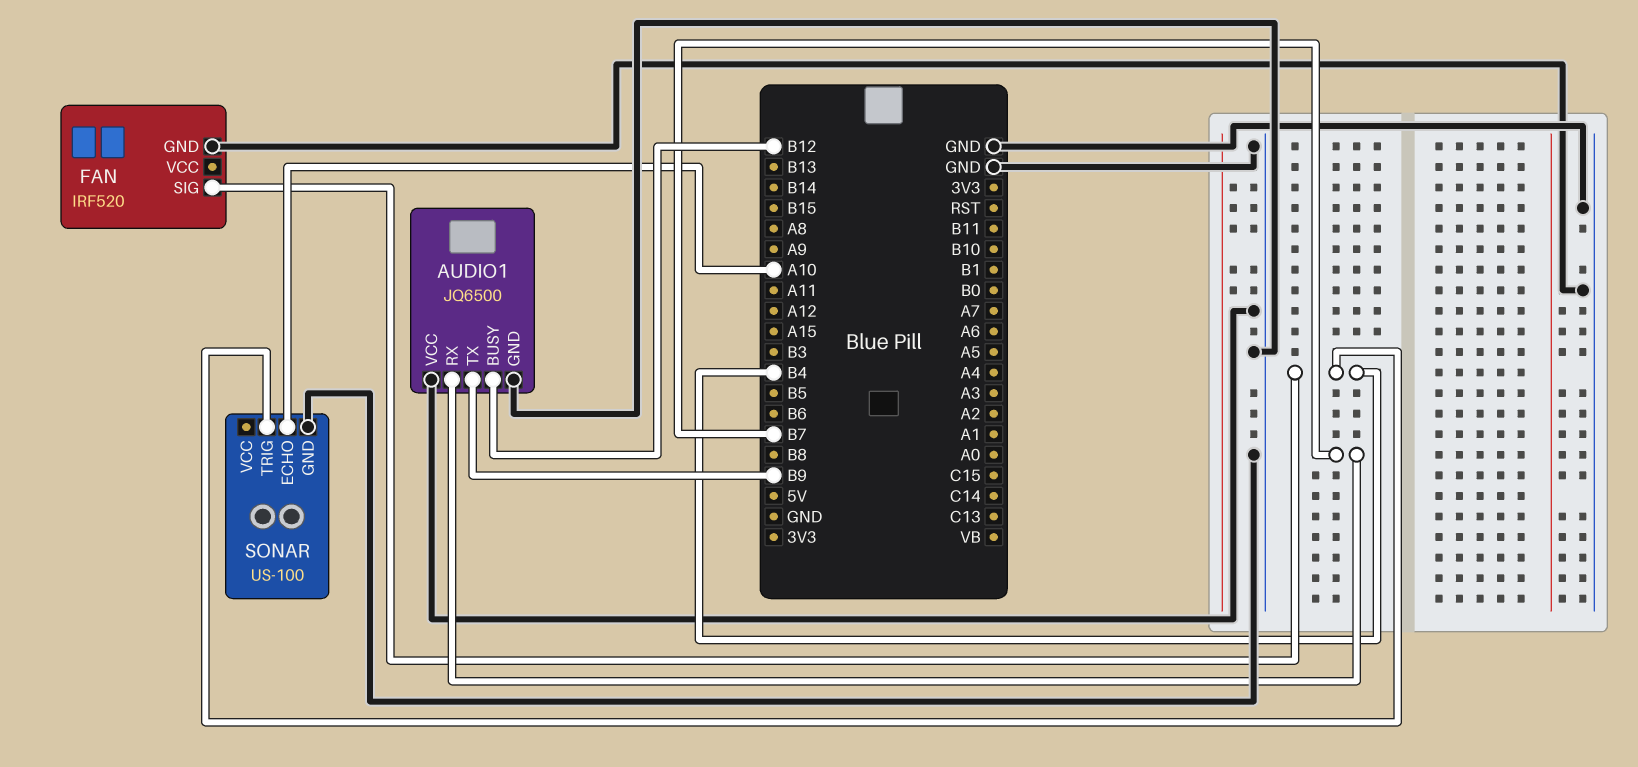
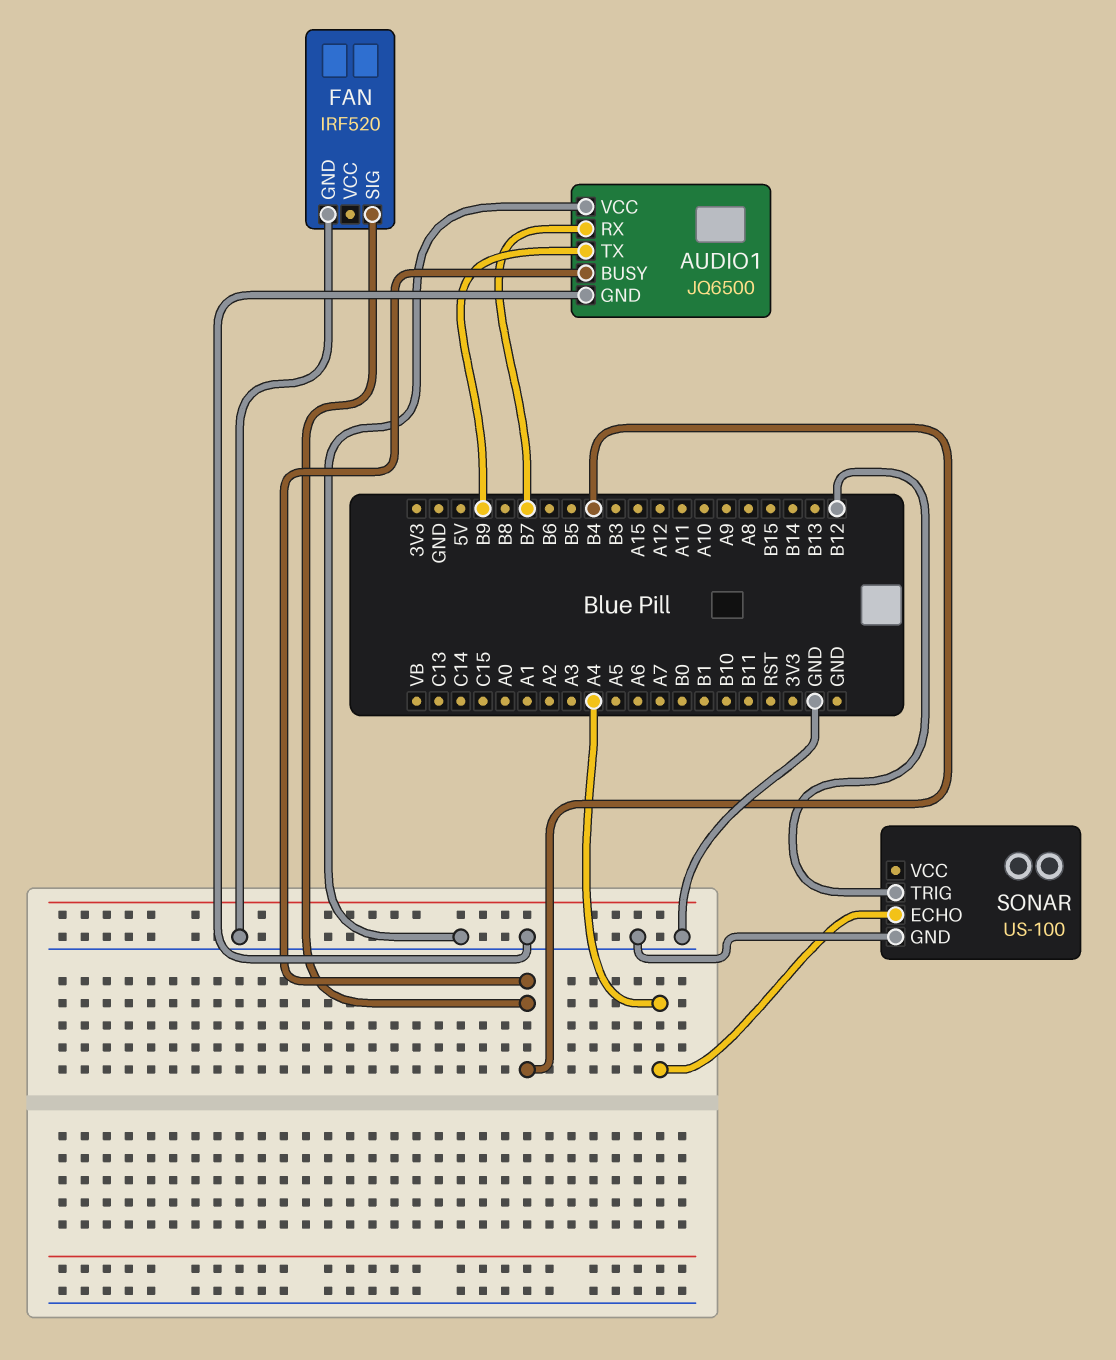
AUDIO1 pin BUSY: B12 -> B4
SONAR pin ECHO: A10 -> A4
SONAR pin TRIG: B4 -> B12

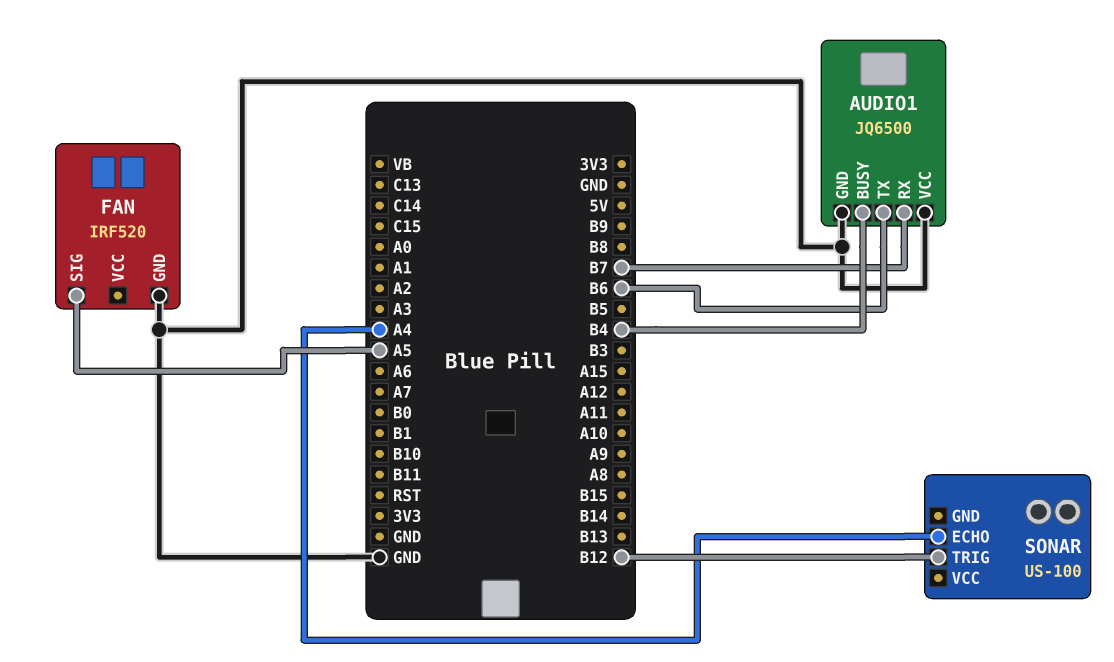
AUDIO1 pin TX: B9 -> B6
FAN pin SIG: B4 -> A5
SONAR pin GND: GND -> none

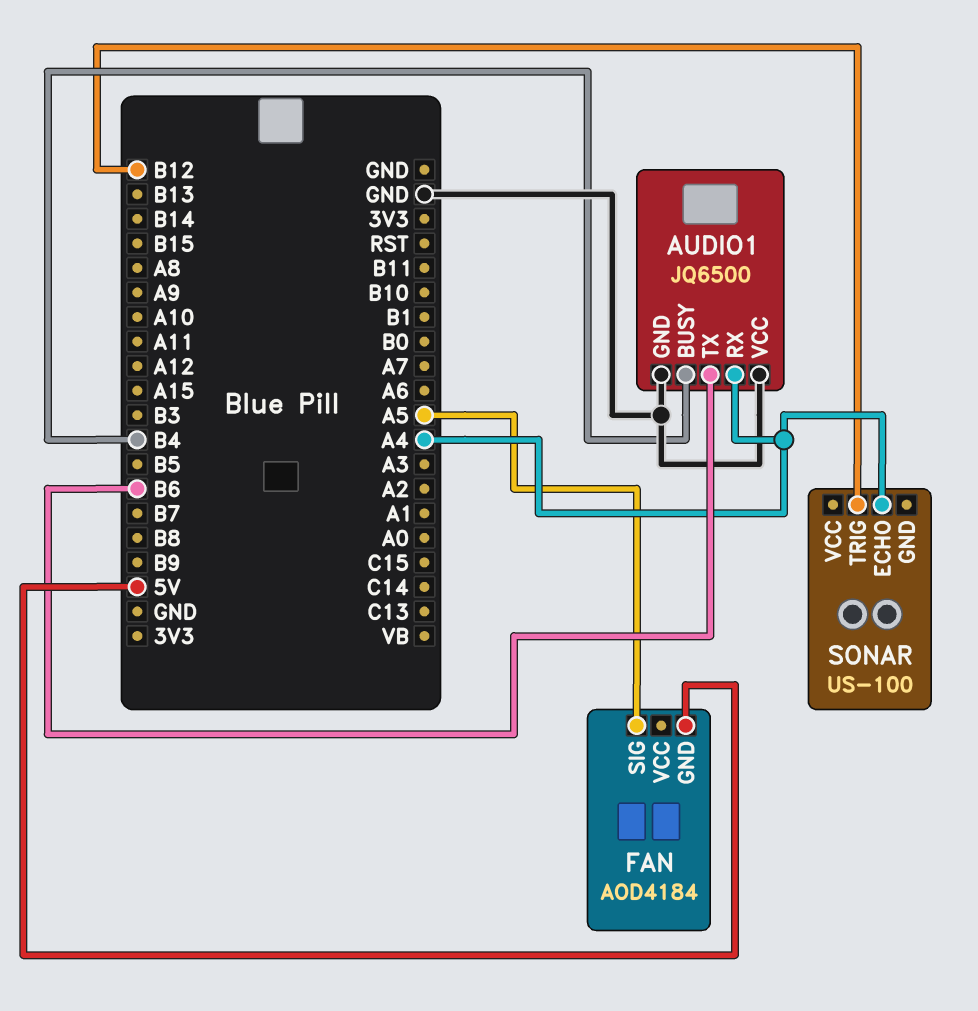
AUDIO1 pin RX: B7 -> A4
FAN: IRF520 -> AOD4184
FAN pin GND: GND -> 5V

